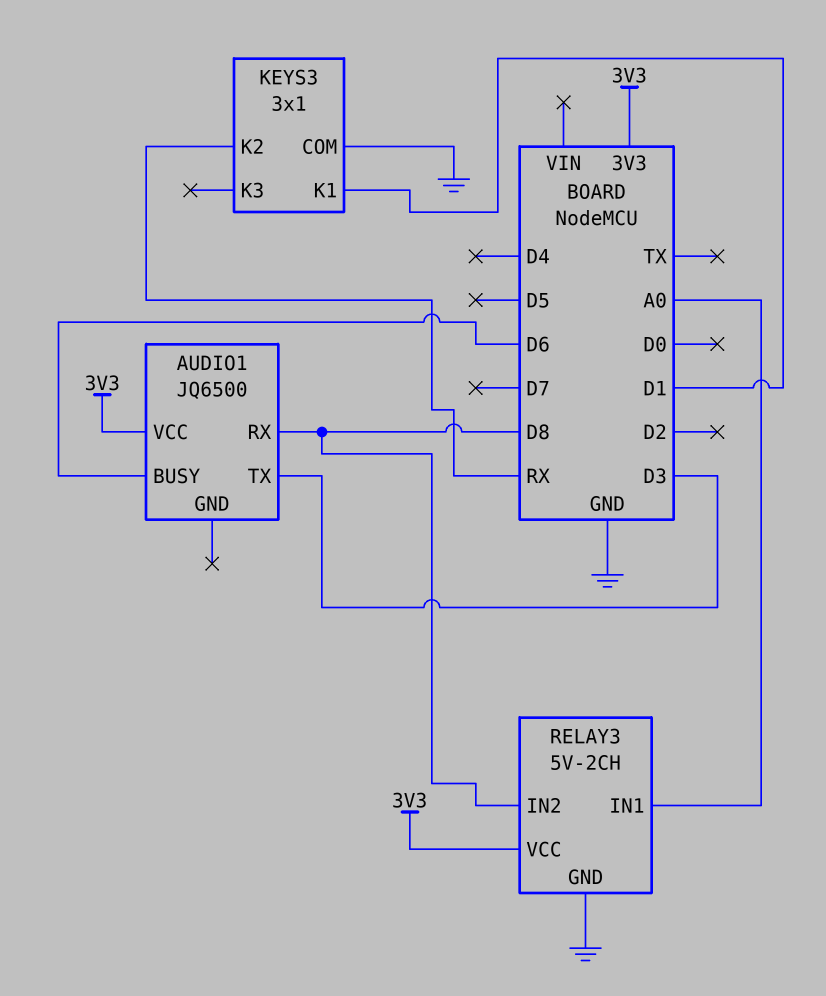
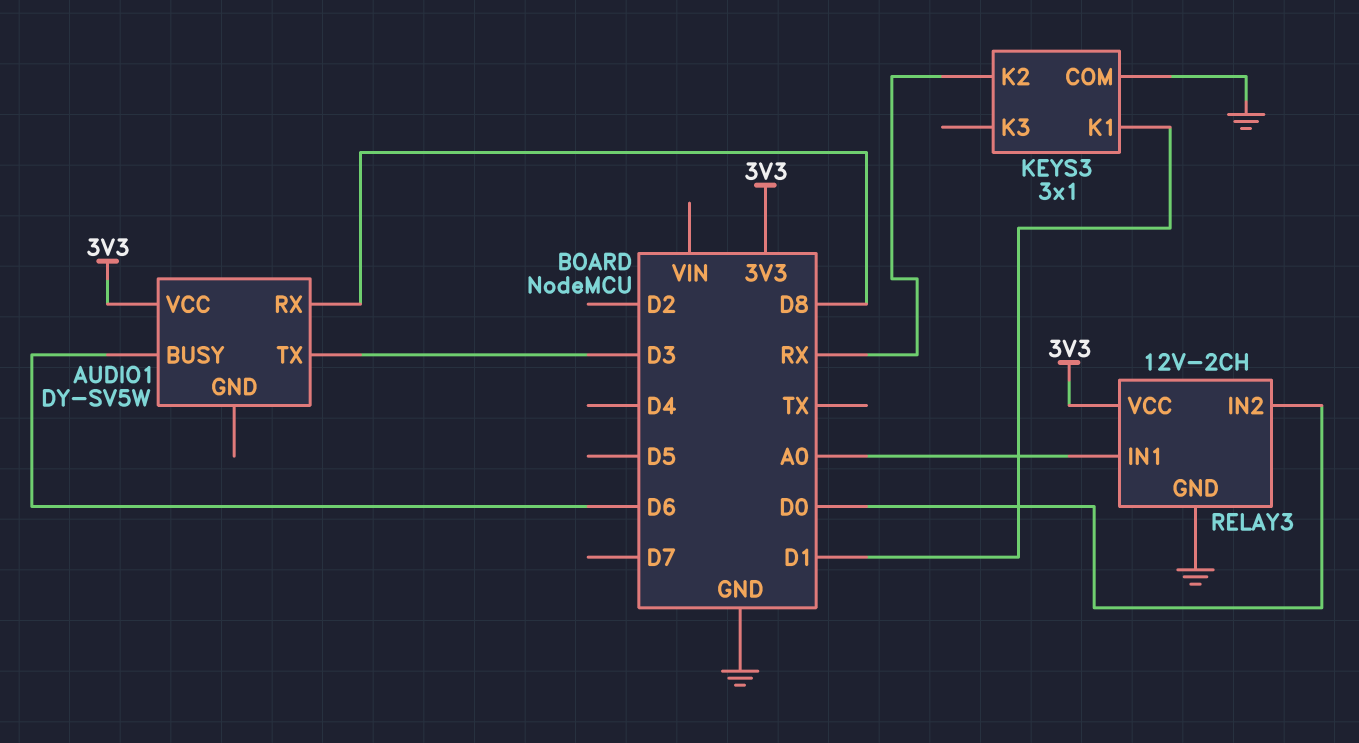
AUDIO1: JQ6500 -> DY-SV5W
RELAY3: 5V-2CH -> 12V-2CH
RELAY3 pin IN2: D8 -> D0

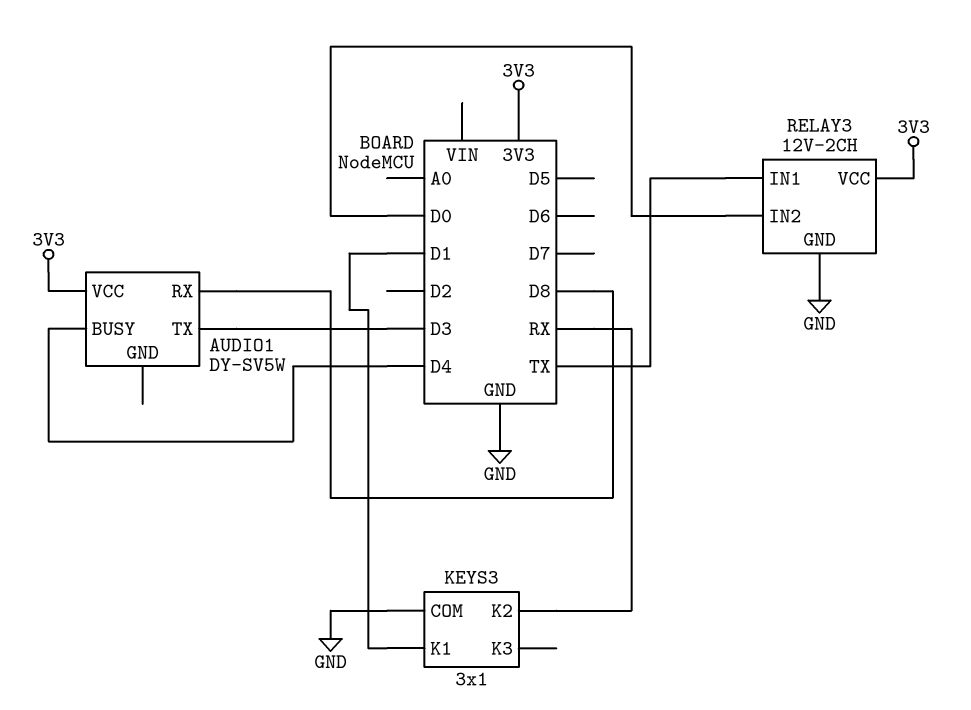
AUDIO1 pin BUSY: D6 -> D4
RELAY3 pin IN1: A0 -> TX

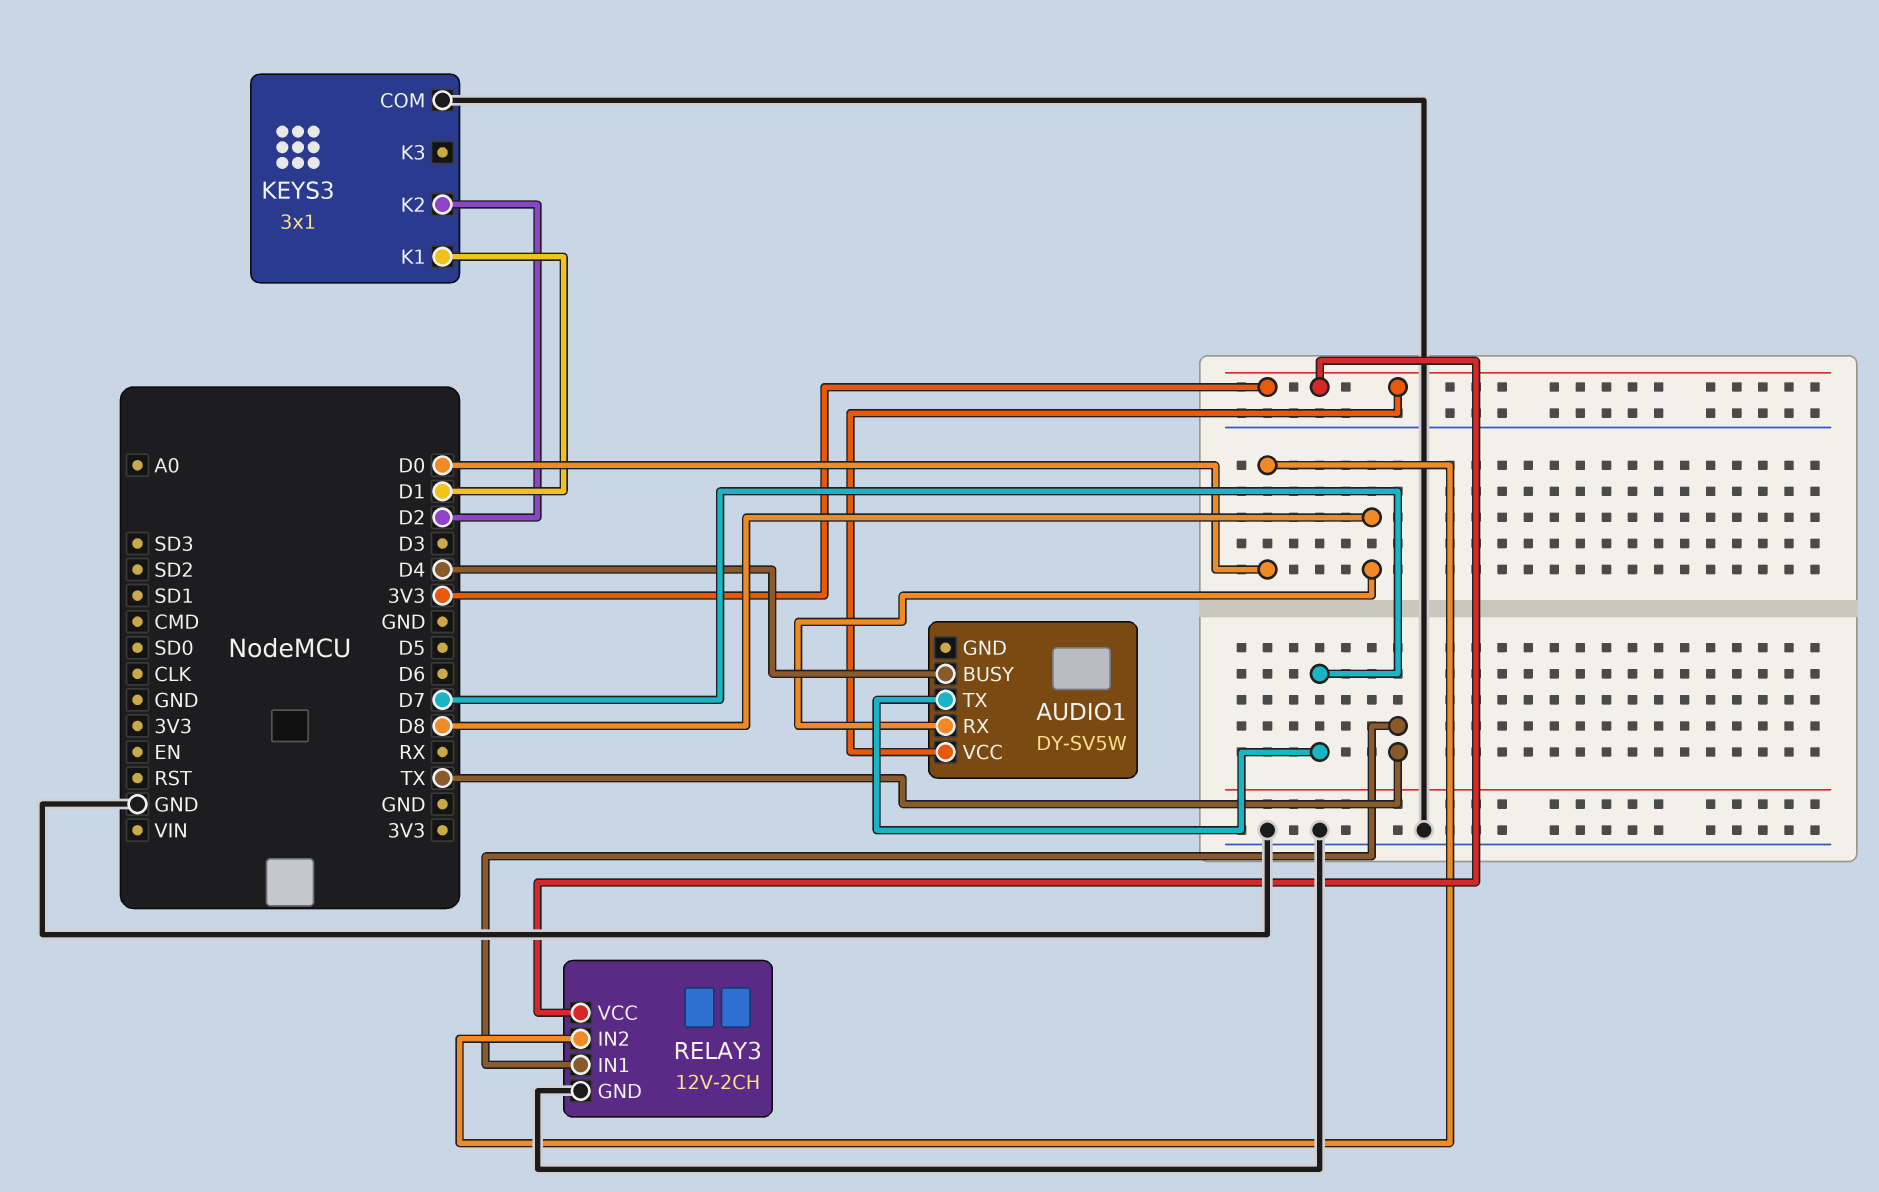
AUDIO1 pin TX: D3 -> D7
KEYS3 pin K2: RX -> D2

